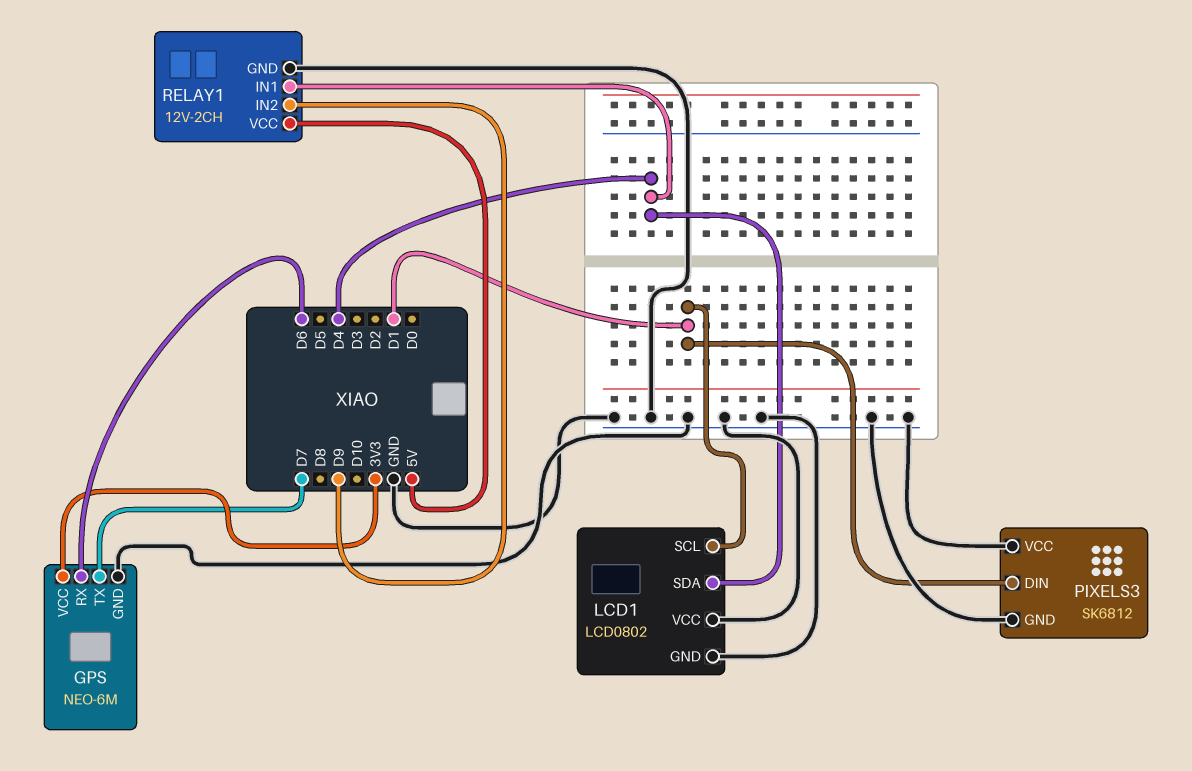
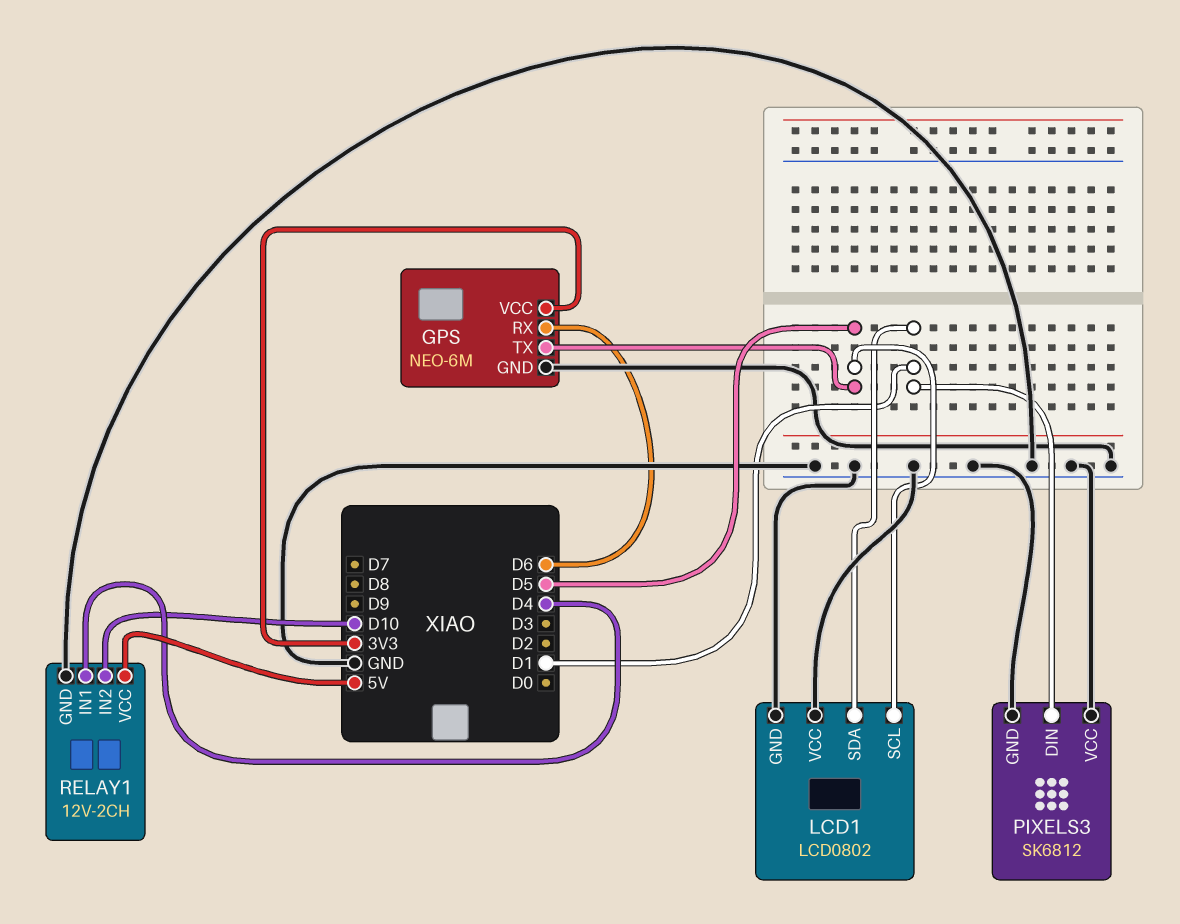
GPS pin TX: D7 -> D5
LCD1 pin SCL: D1 -> D5
LCD1 pin SDA: D4 -> D1
RELAY1 pin IN2: D9 -> D10

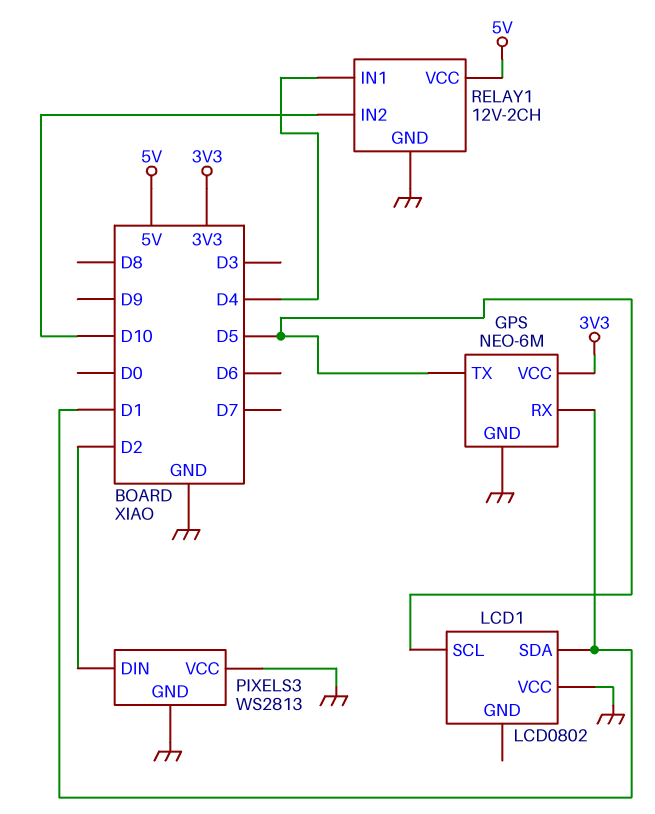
GPS pin RX: D6 -> D1
LCD1 pin GND: GND -> none
PIXELS3: SK6812 -> WS2813
PIXELS3 pin DIN: D1 -> D2

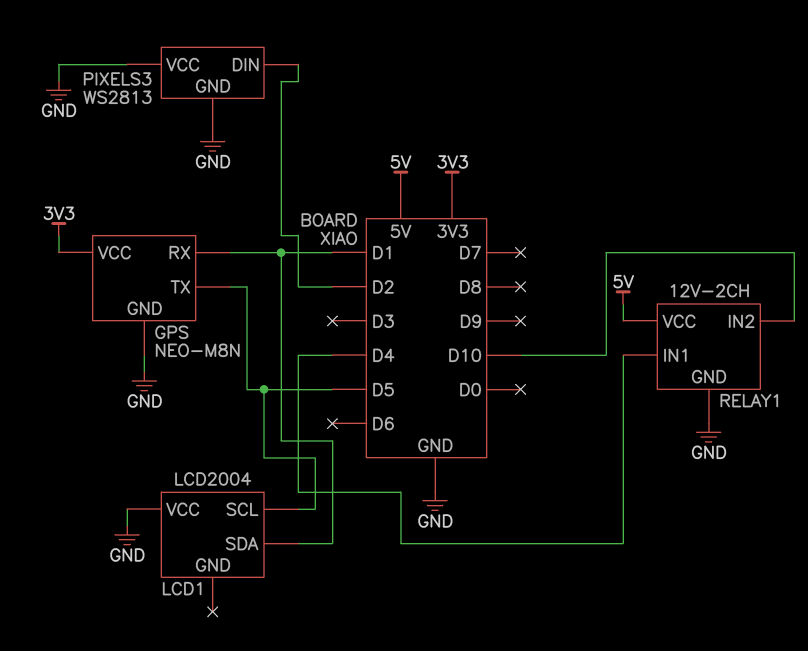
GPS: NEO-6M -> NEO-M8N
LCD1: LCD0802 -> LCD2004

